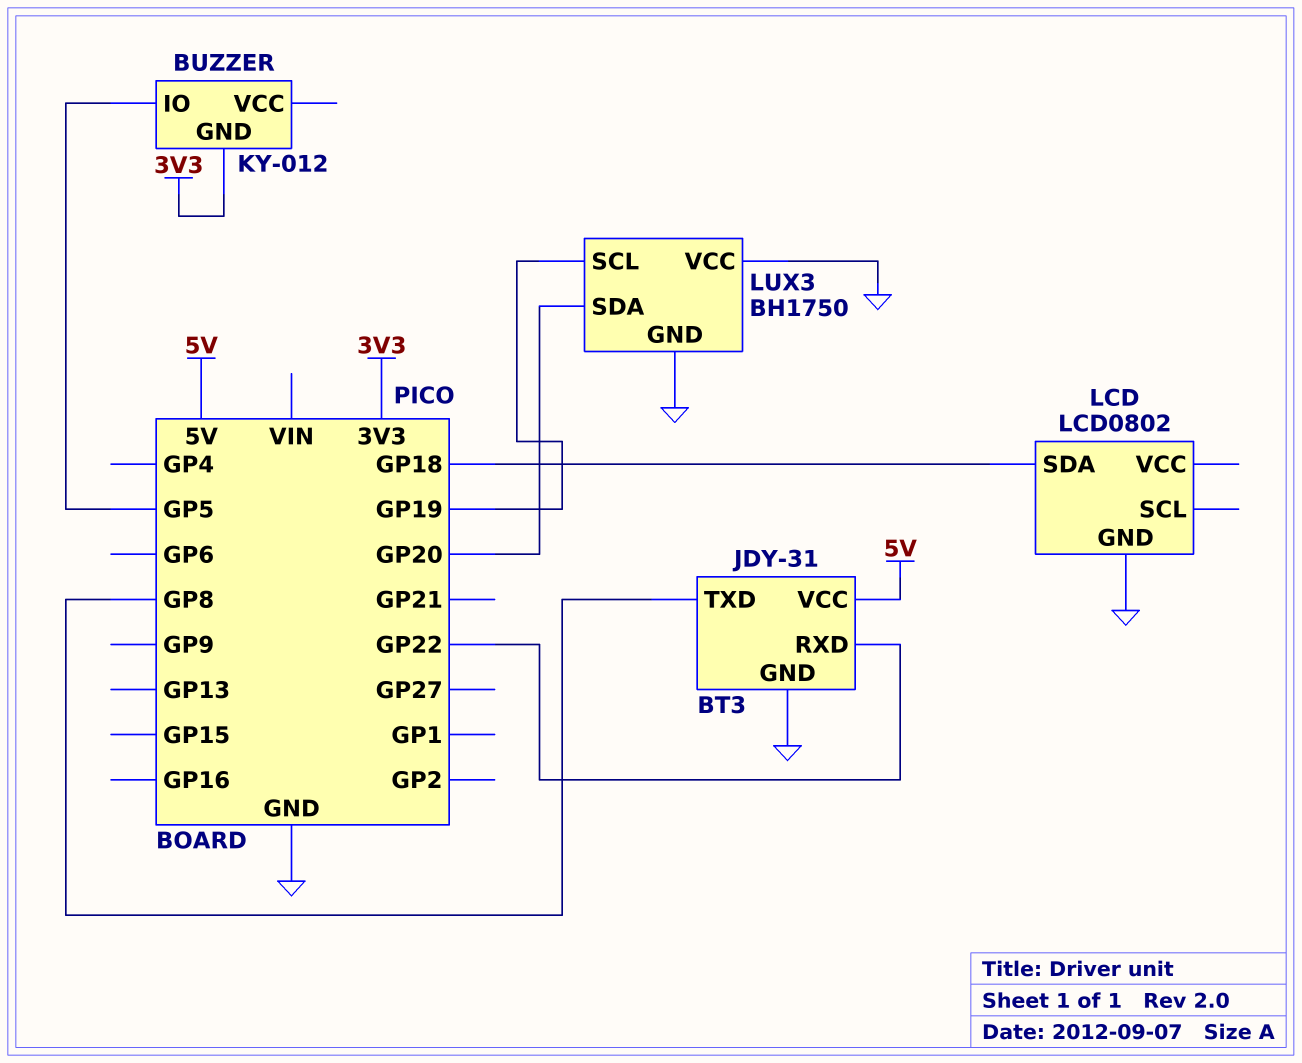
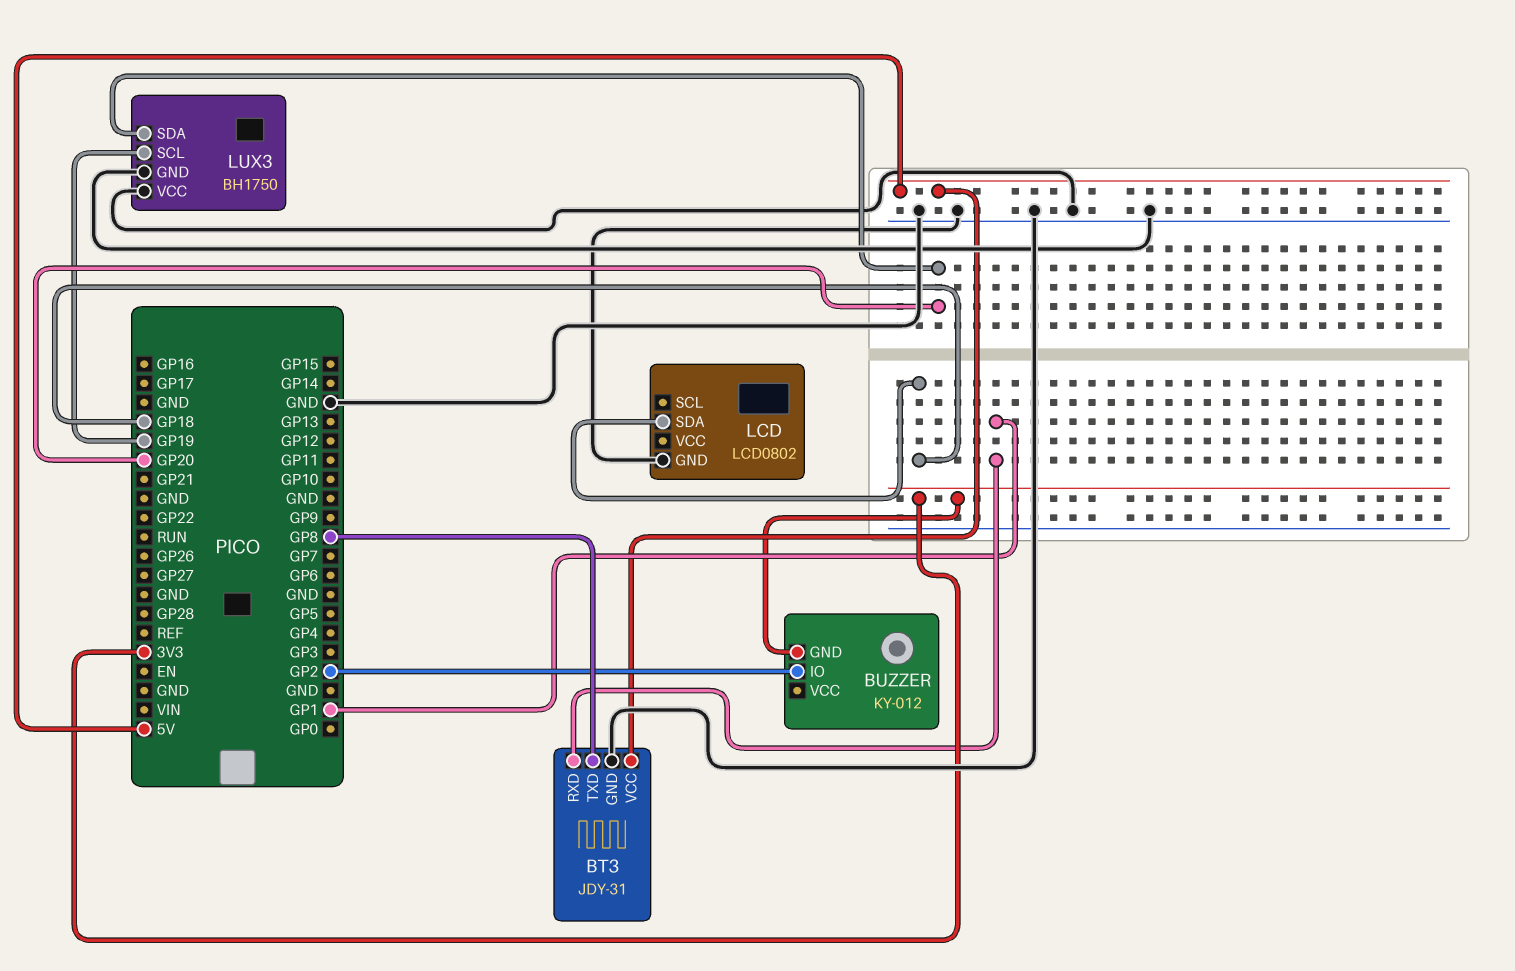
BT3 pin RXD: GP22 -> GP1
BUZZER pin IO: GP5 -> GP2

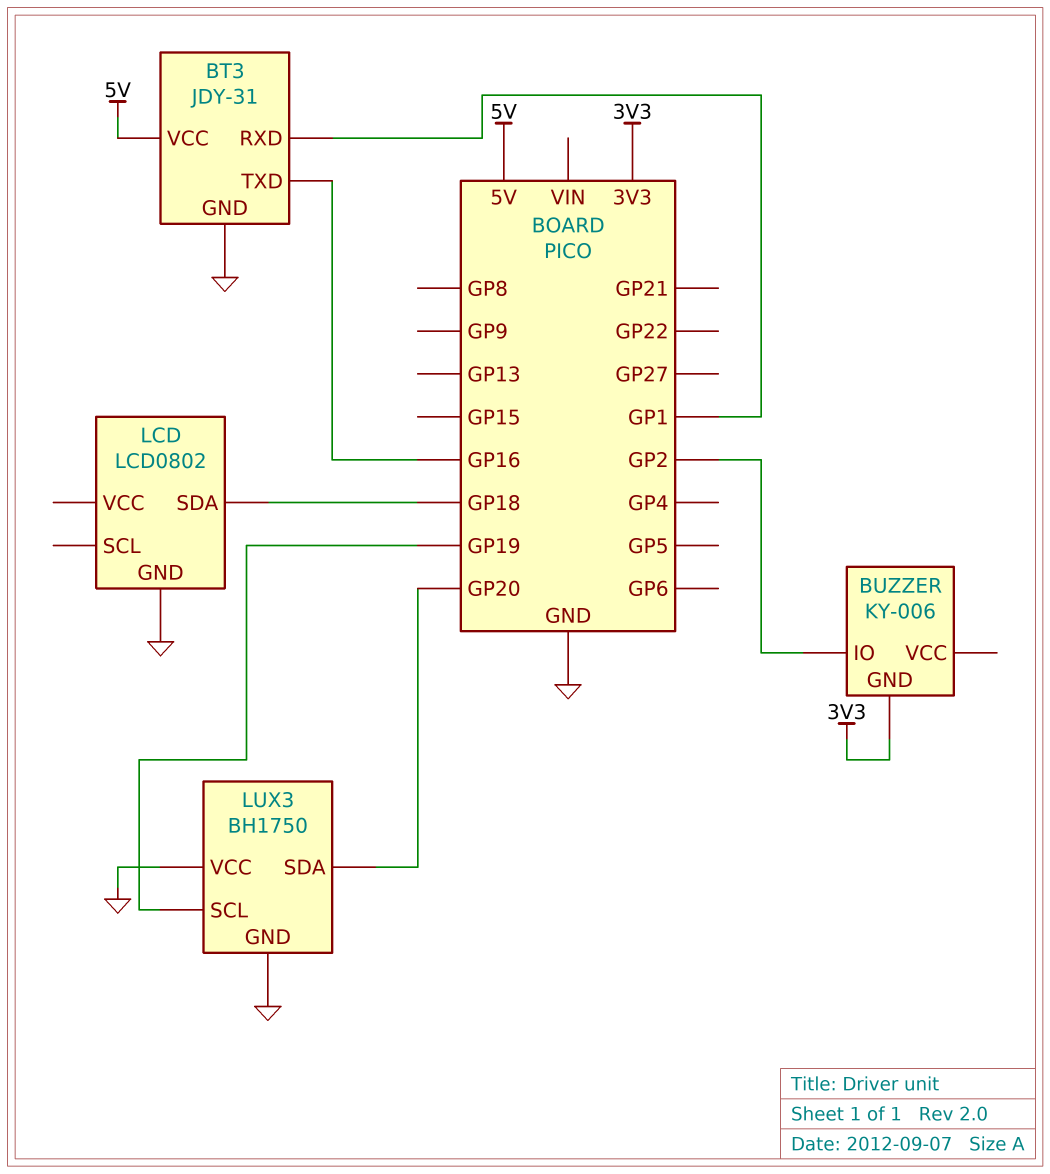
BT3 pin TXD: GP8 -> GP16
BUZZER: KY-012 -> KY-006

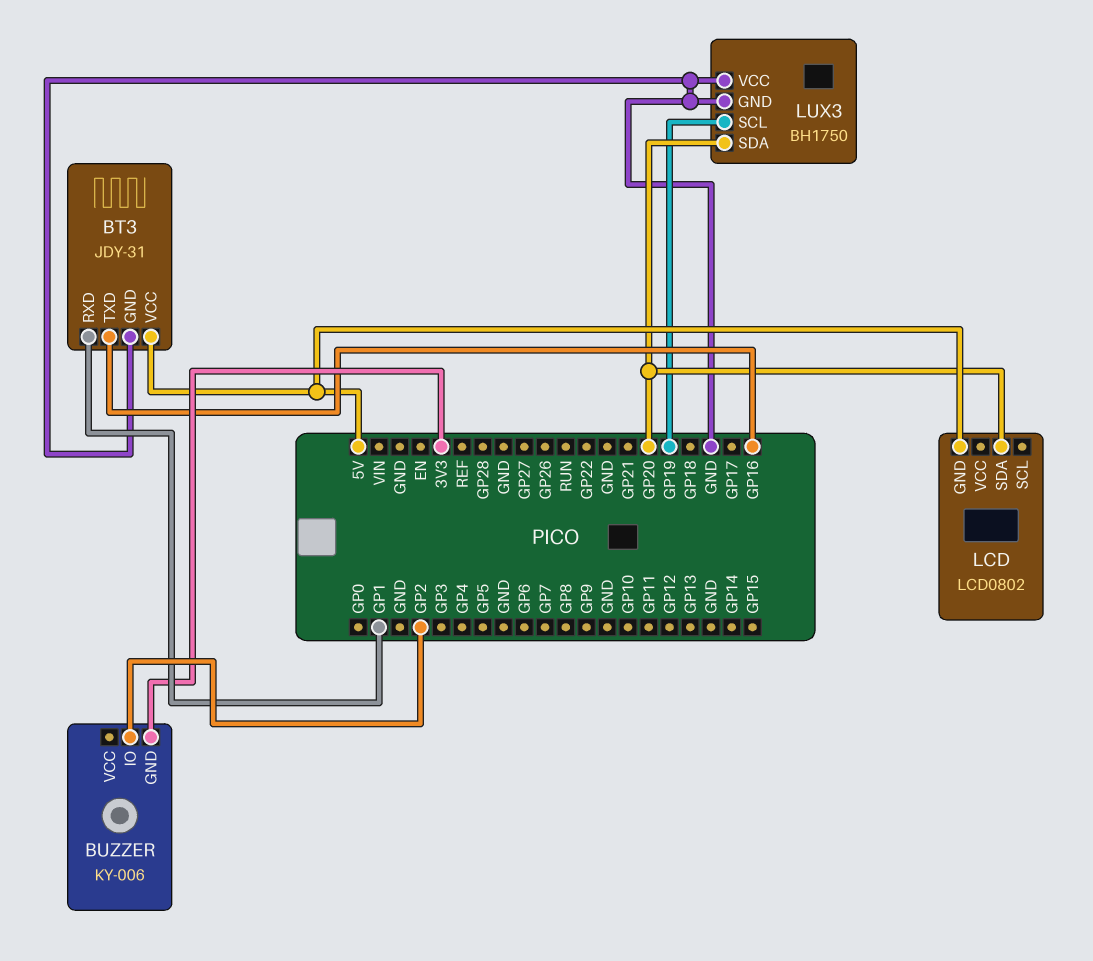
LCD pin GND: GND -> 5V
LCD pin SDA: GP18 -> GP20

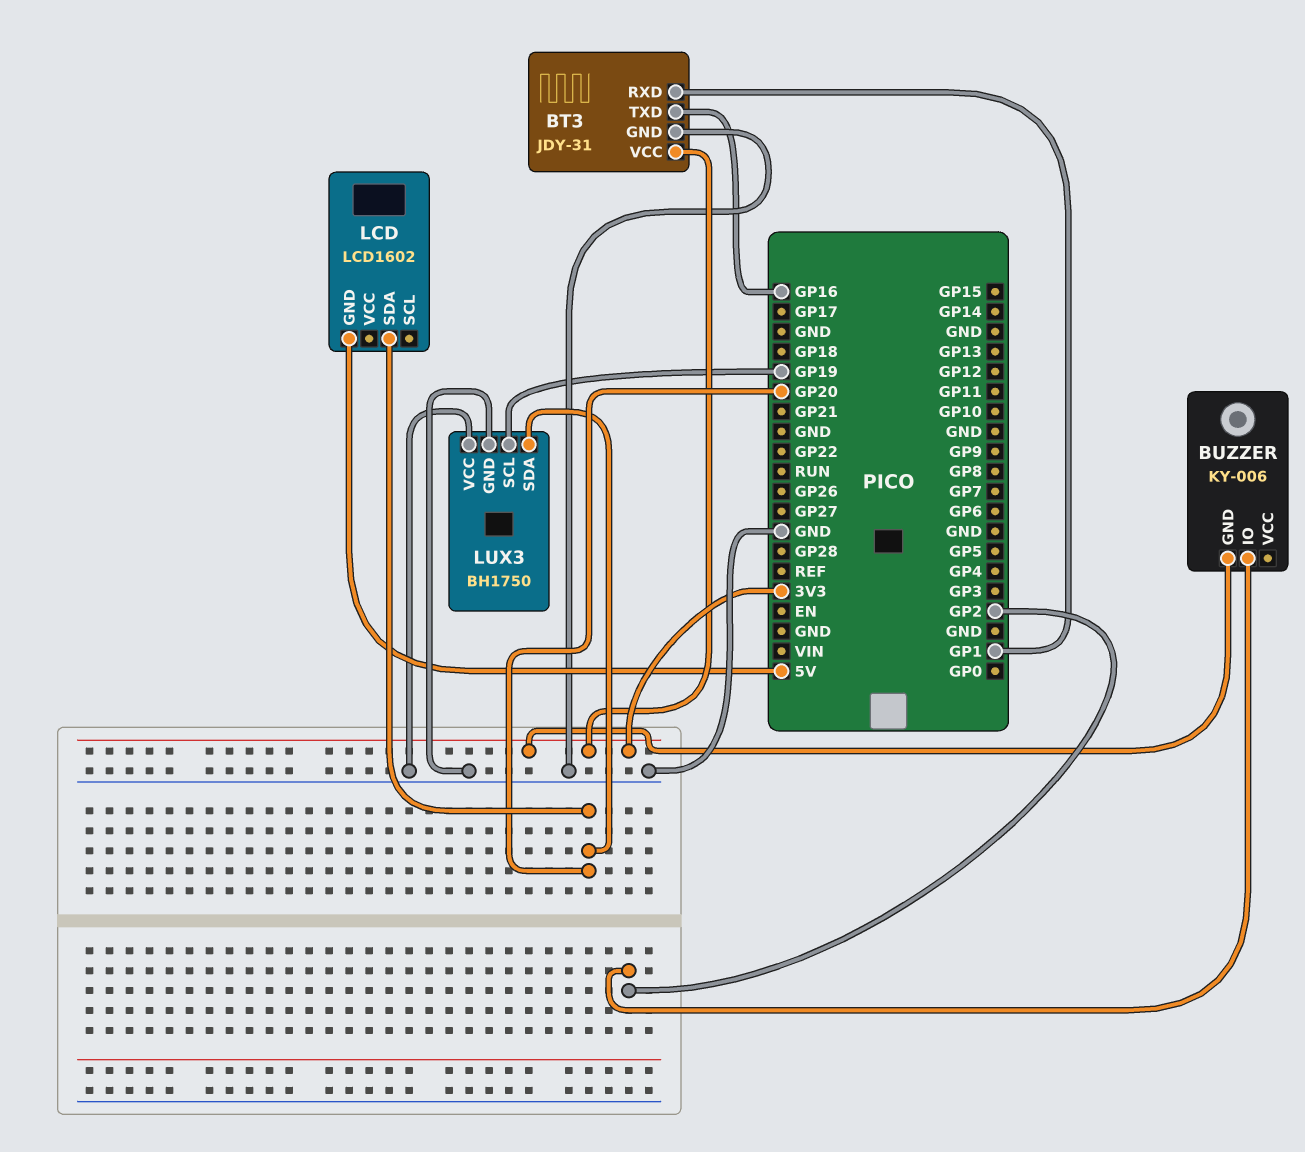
BT3 pin VCC: 5V -> 3V3
LCD: LCD0802 -> LCD1602

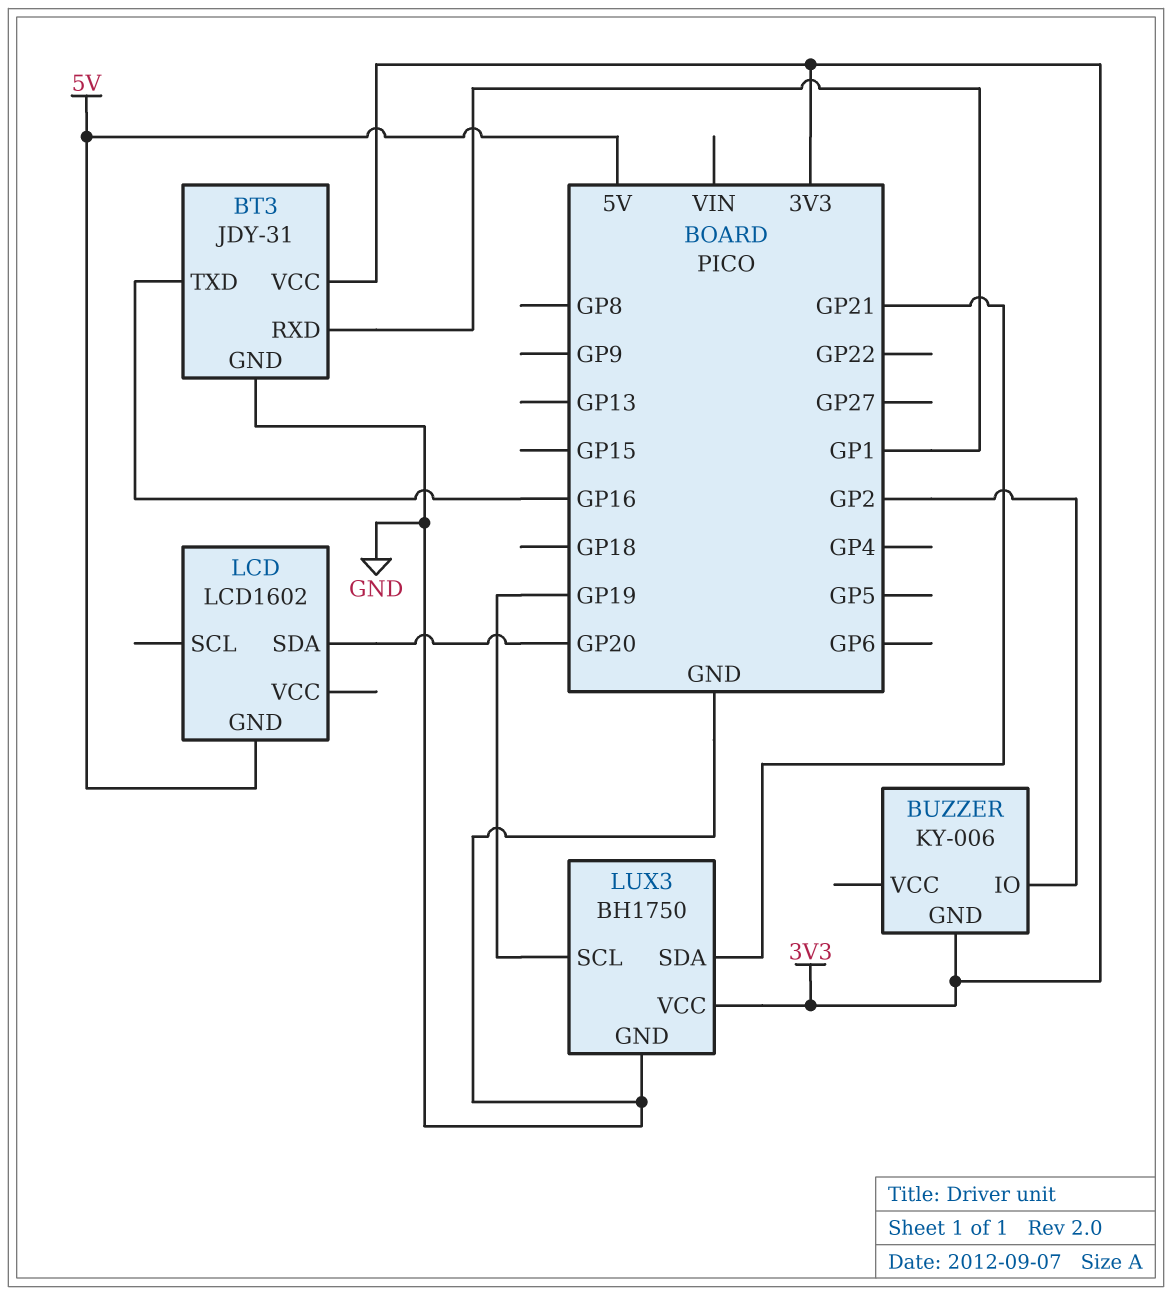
LUX3 pin SDA: GP20 -> GP21
LUX3 pin VCC: GND -> 3V3

